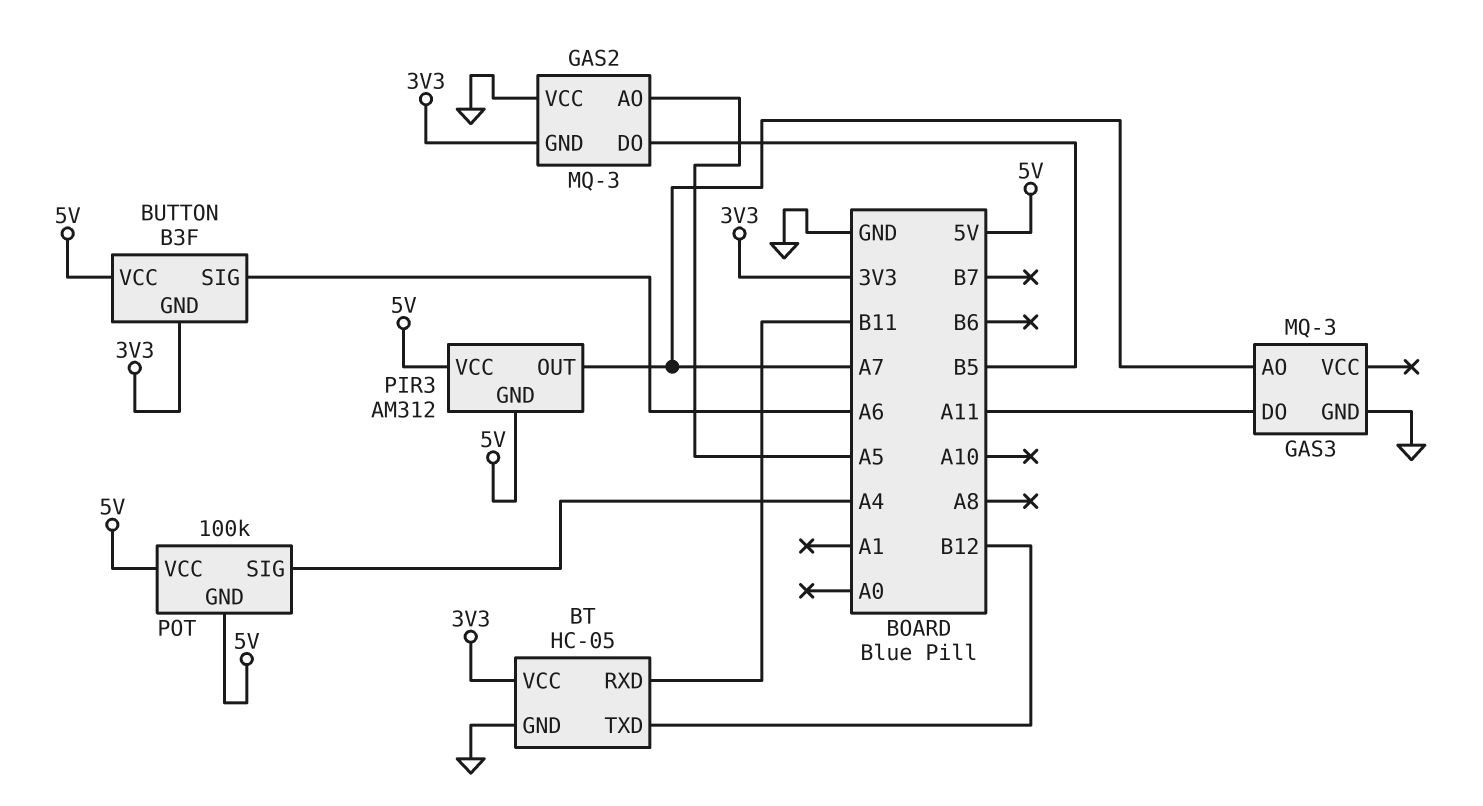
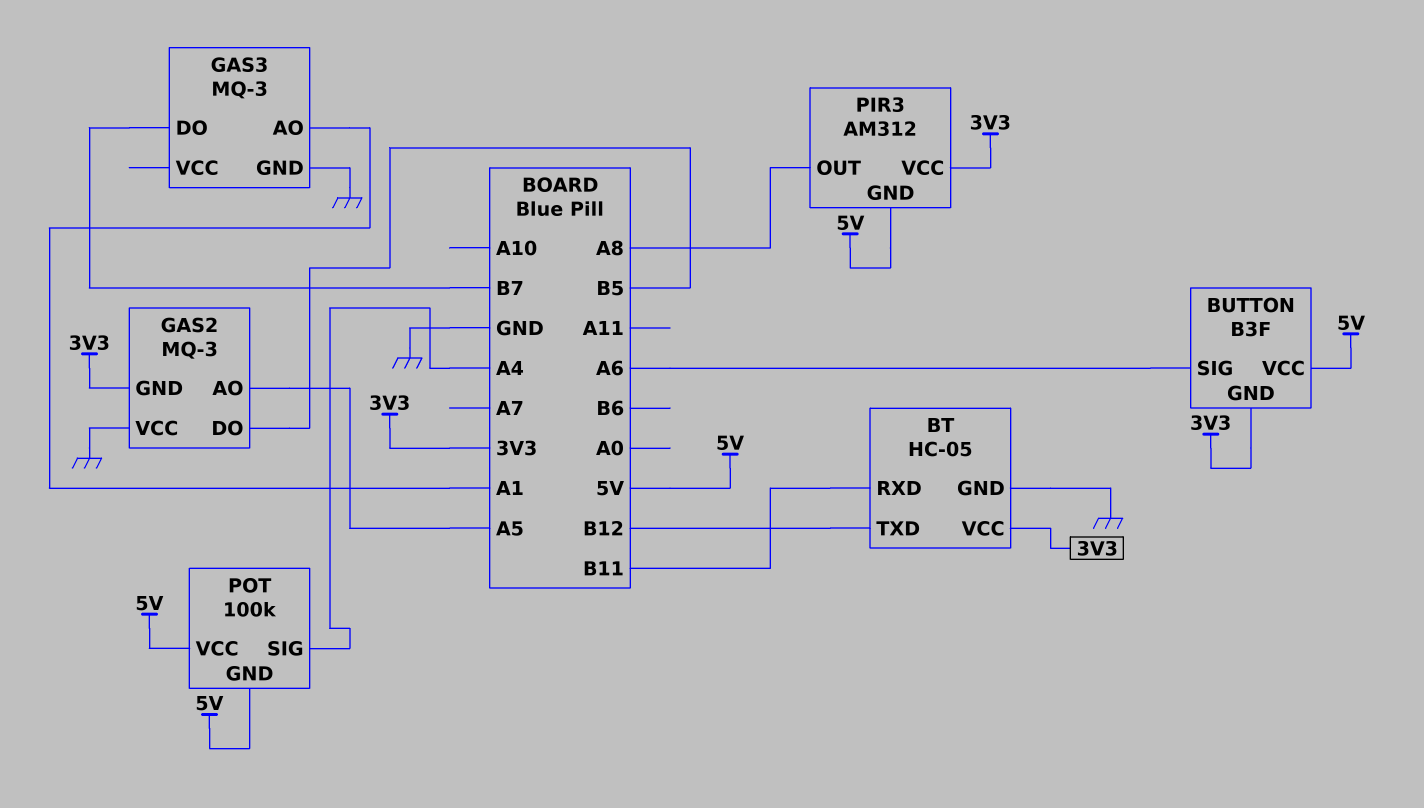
GAS3 pin AO: A7 -> A1
GAS3 pin DO: A11 -> B7
PIR3 pin OUT: A7 -> A8
PIR3 pin VCC: 5V -> 3V3

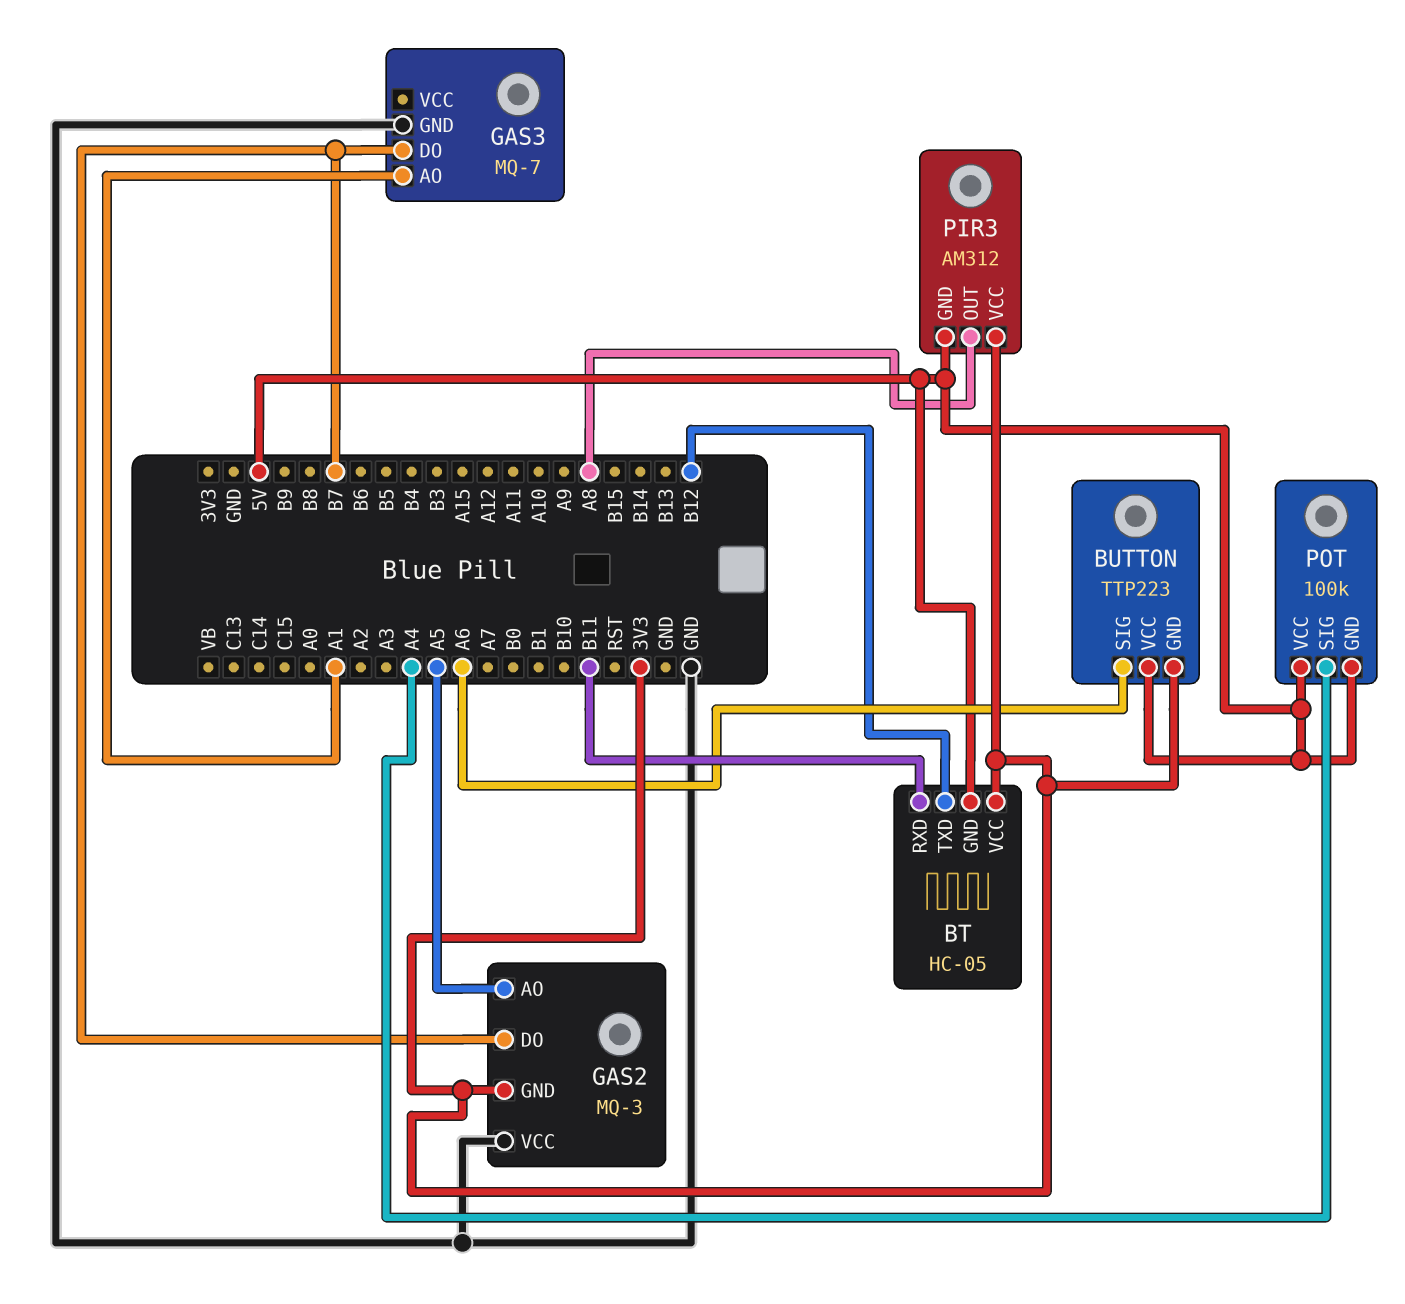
BT pin GND: GND -> 5V
BUTTON: B3F -> TTP223
GAS2 pin DO: B5 -> B7
GAS3: MQ-3 -> MQ-7

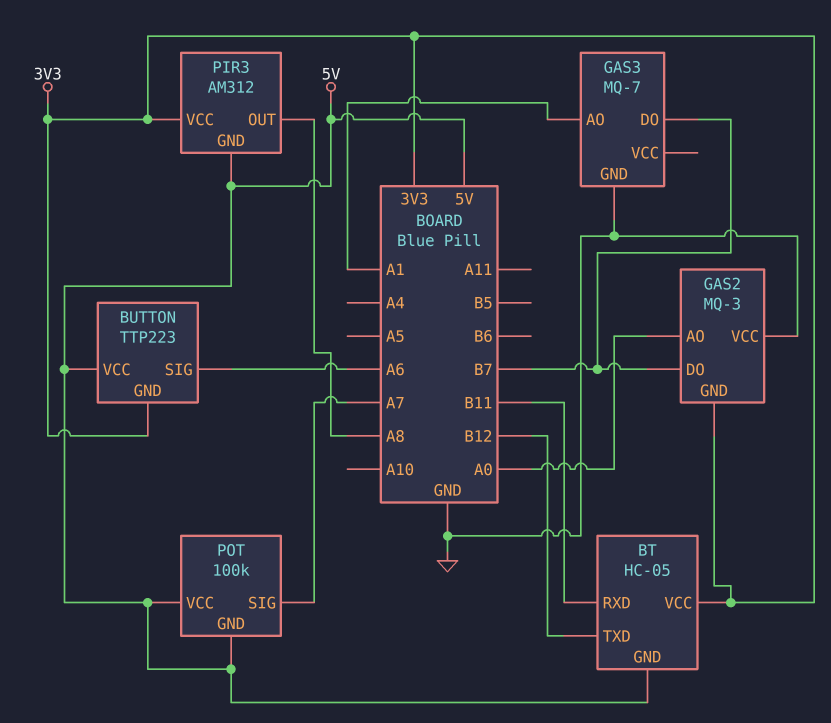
GAS2 pin AO: A5 -> A0
POT pin SIG: A4 -> A7

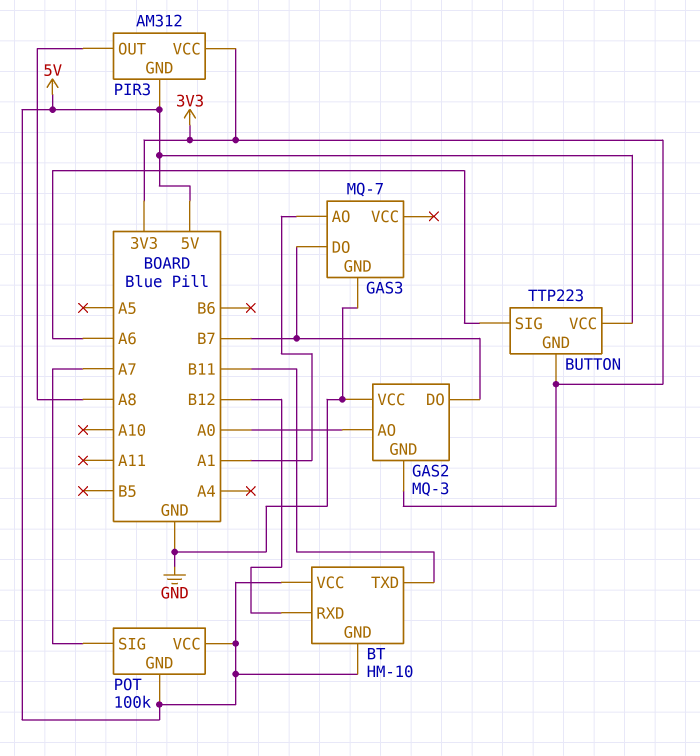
BT: HC-05 -> HM-10
BT pin RXD: B11 -> B12
BT pin TXD: B12 -> B11
BT pin VCC: 3V3 -> 5V

